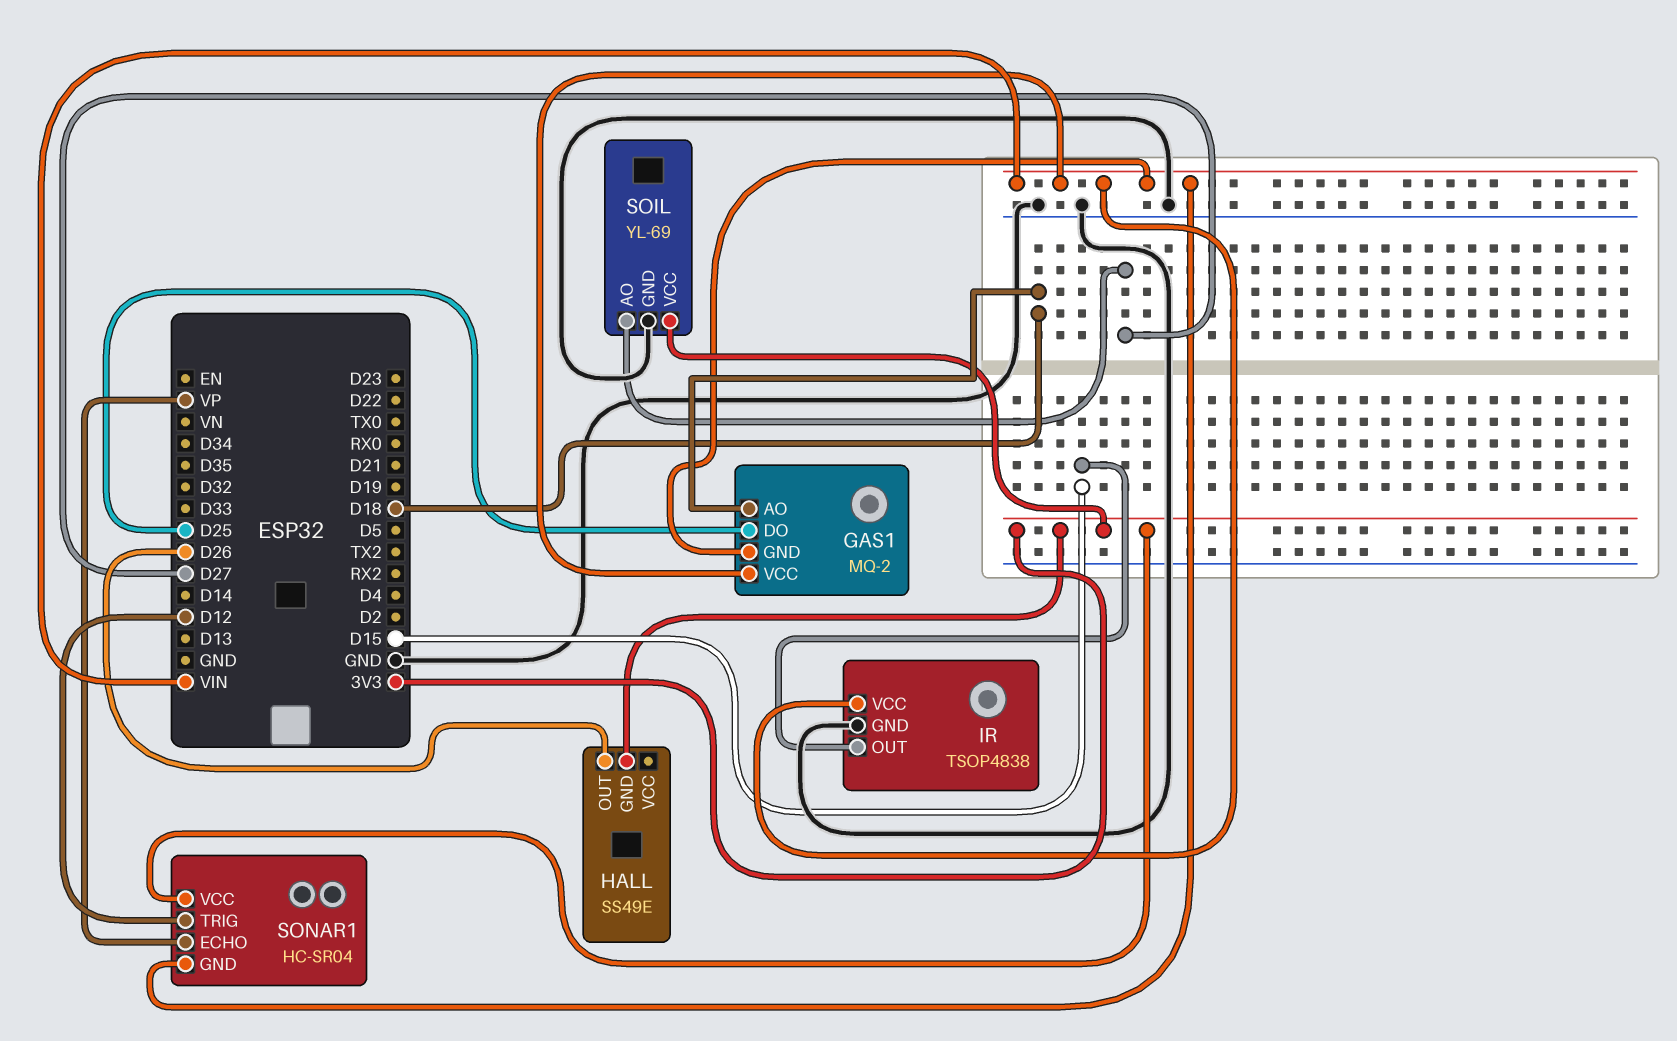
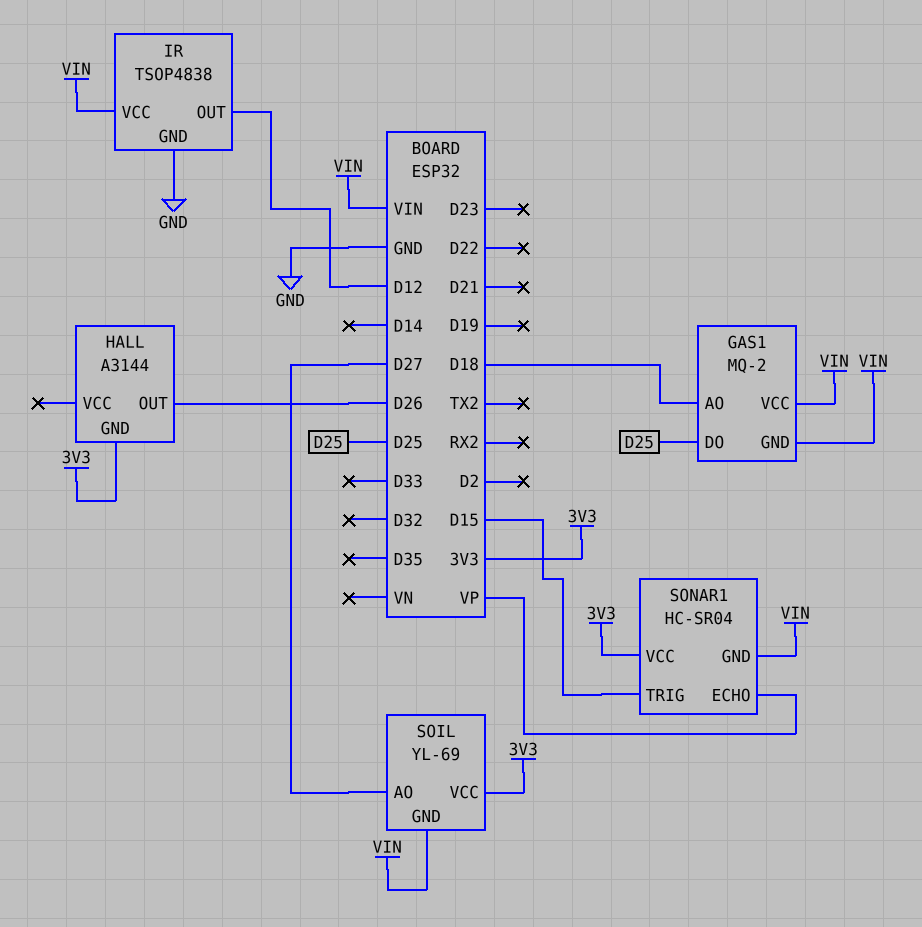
HALL: SS49E -> A3144
IR pin OUT: D15 -> D12
SOIL pin GND: GND -> VIN
SONAR1 pin TRIG: D12 -> D15

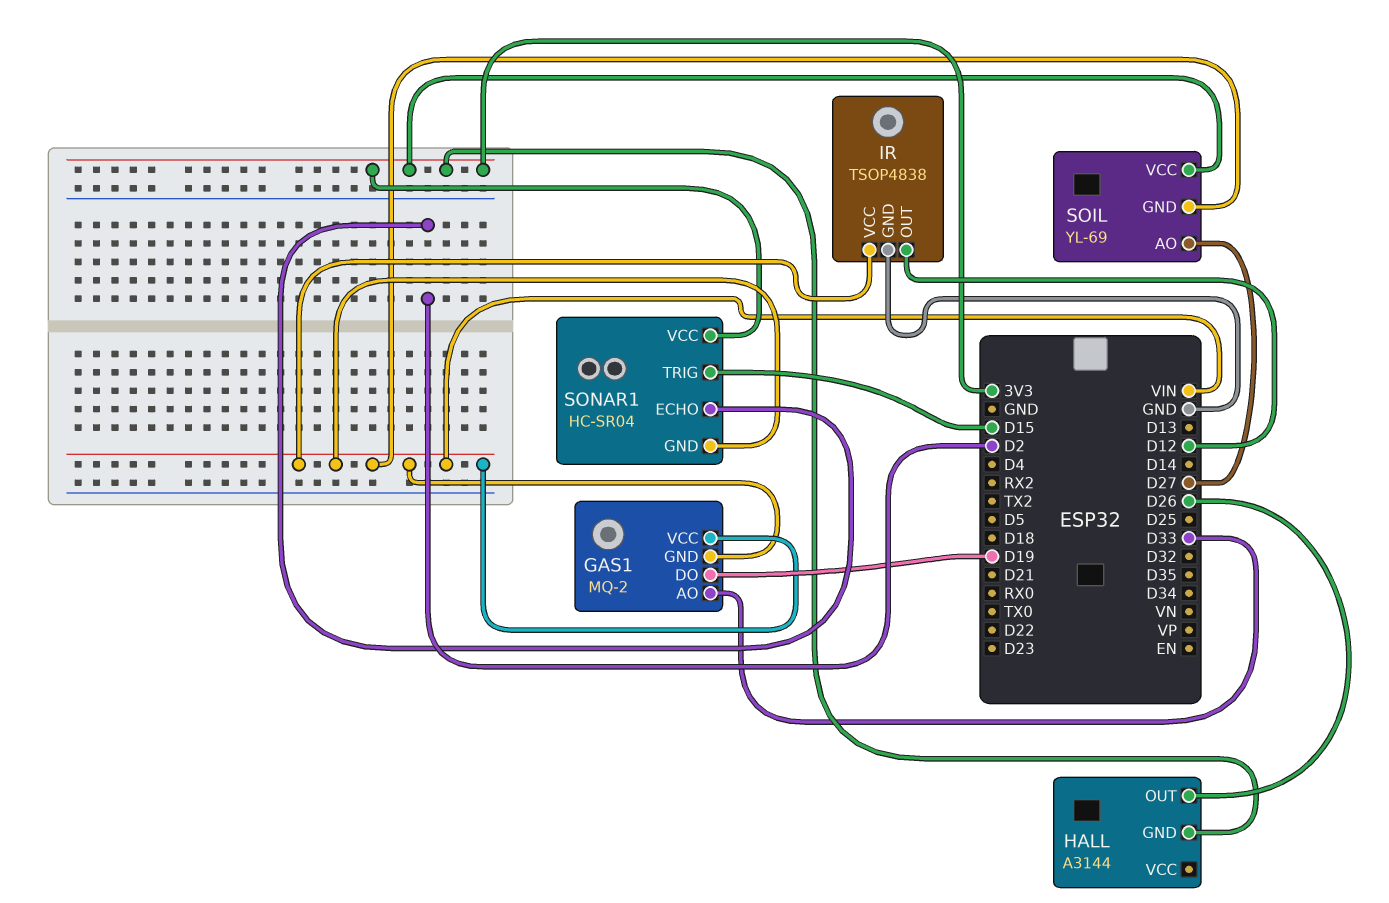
GAS1 pin AO: D18 -> D33
GAS1 pin DO: D25 -> D19
SONAR1 pin ECHO: VP -> D2

